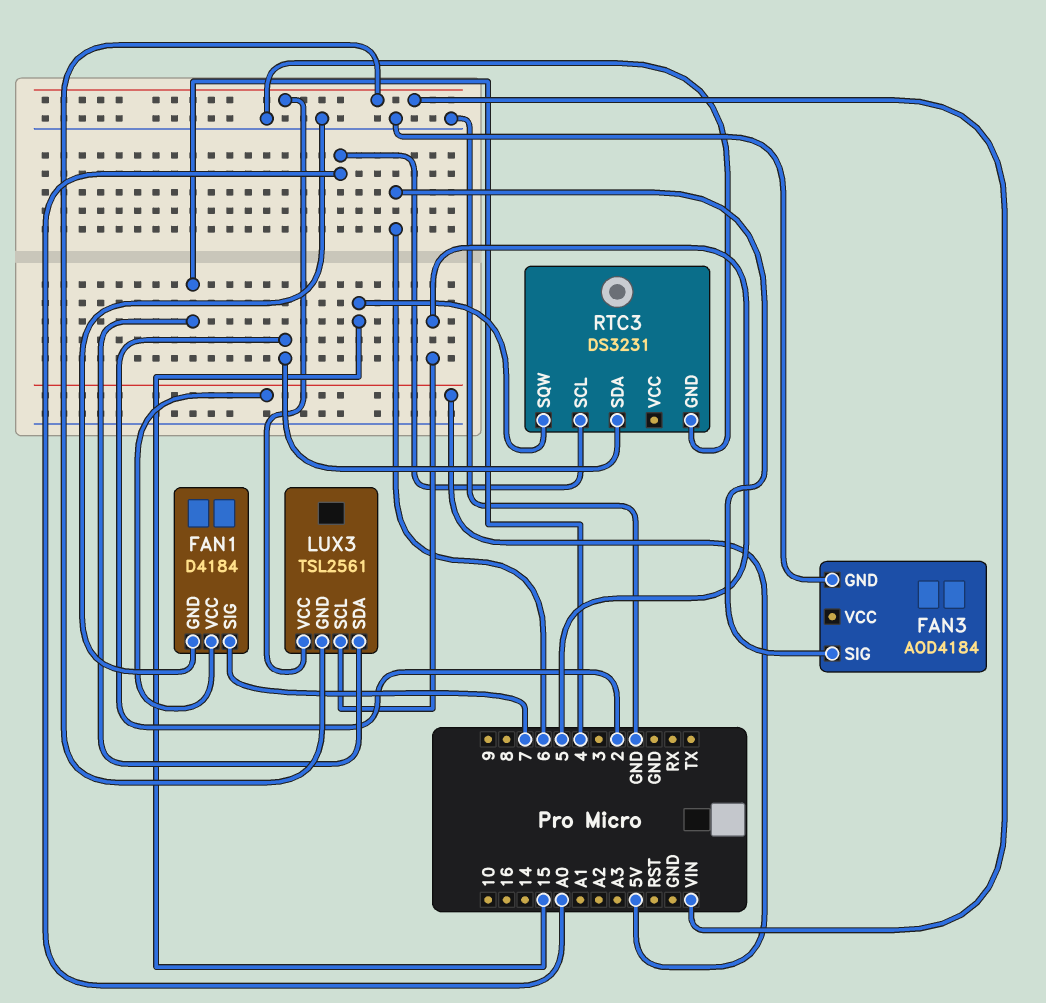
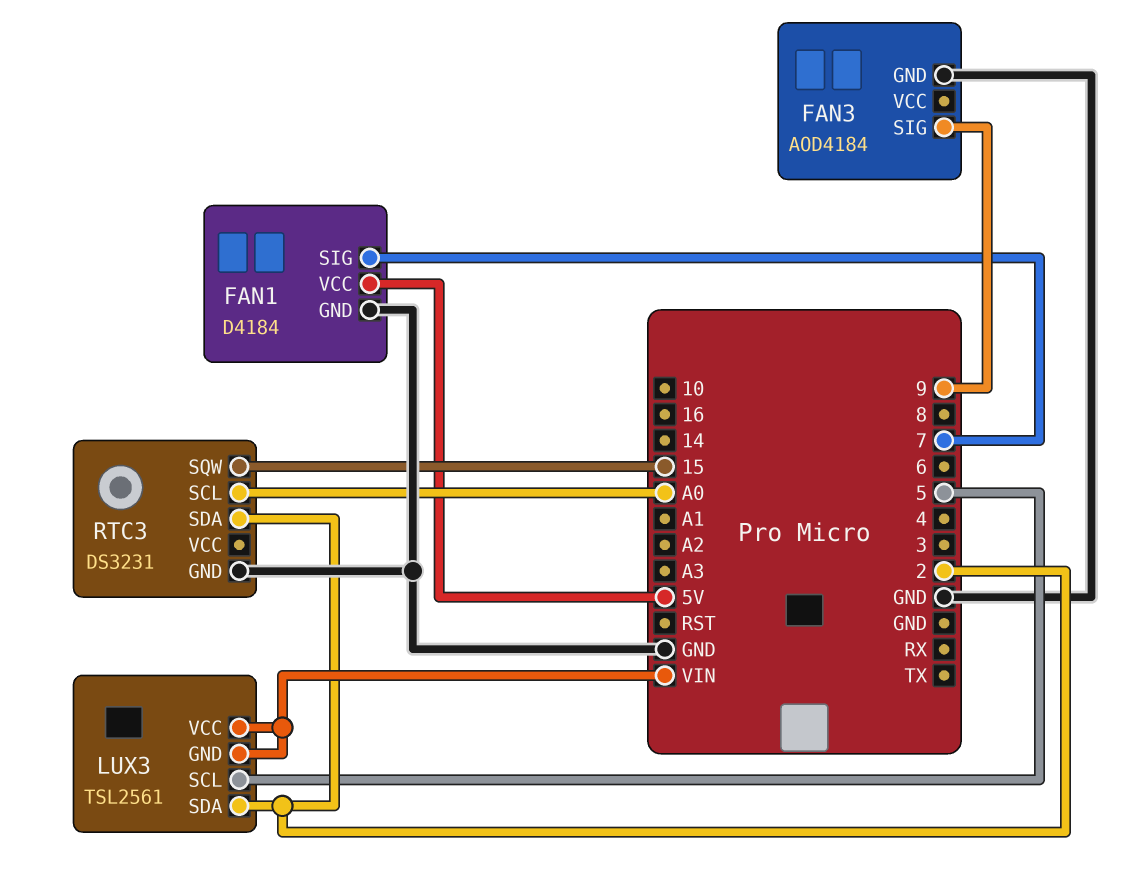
FAN3 pin SIG: 6 -> 9
LUX3 pin SDA: 4 -> 2

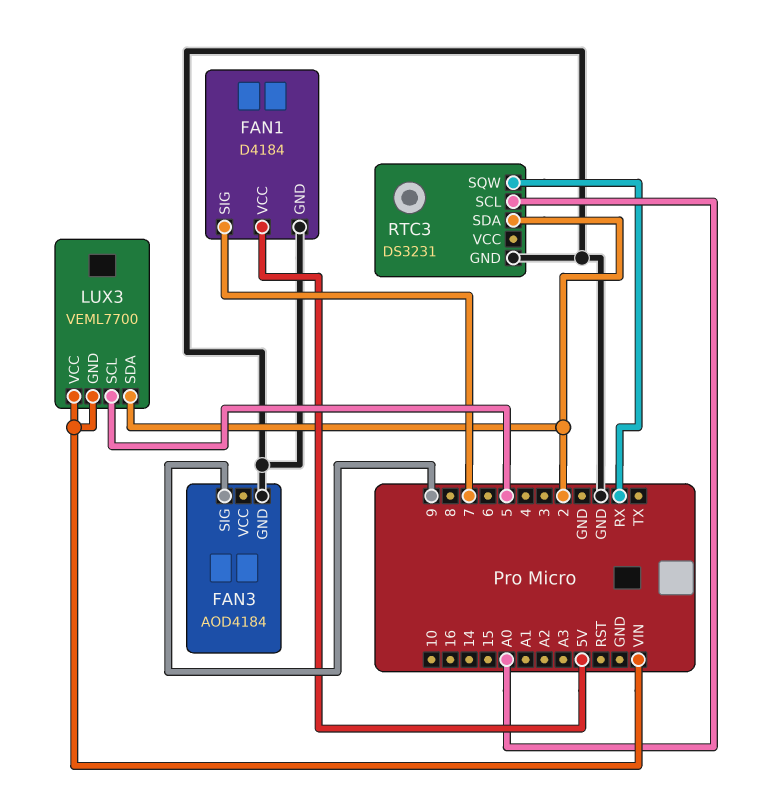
LUX3: TSL2561 -> VEML7700
RTC3 pin SQW: 15 -> RX

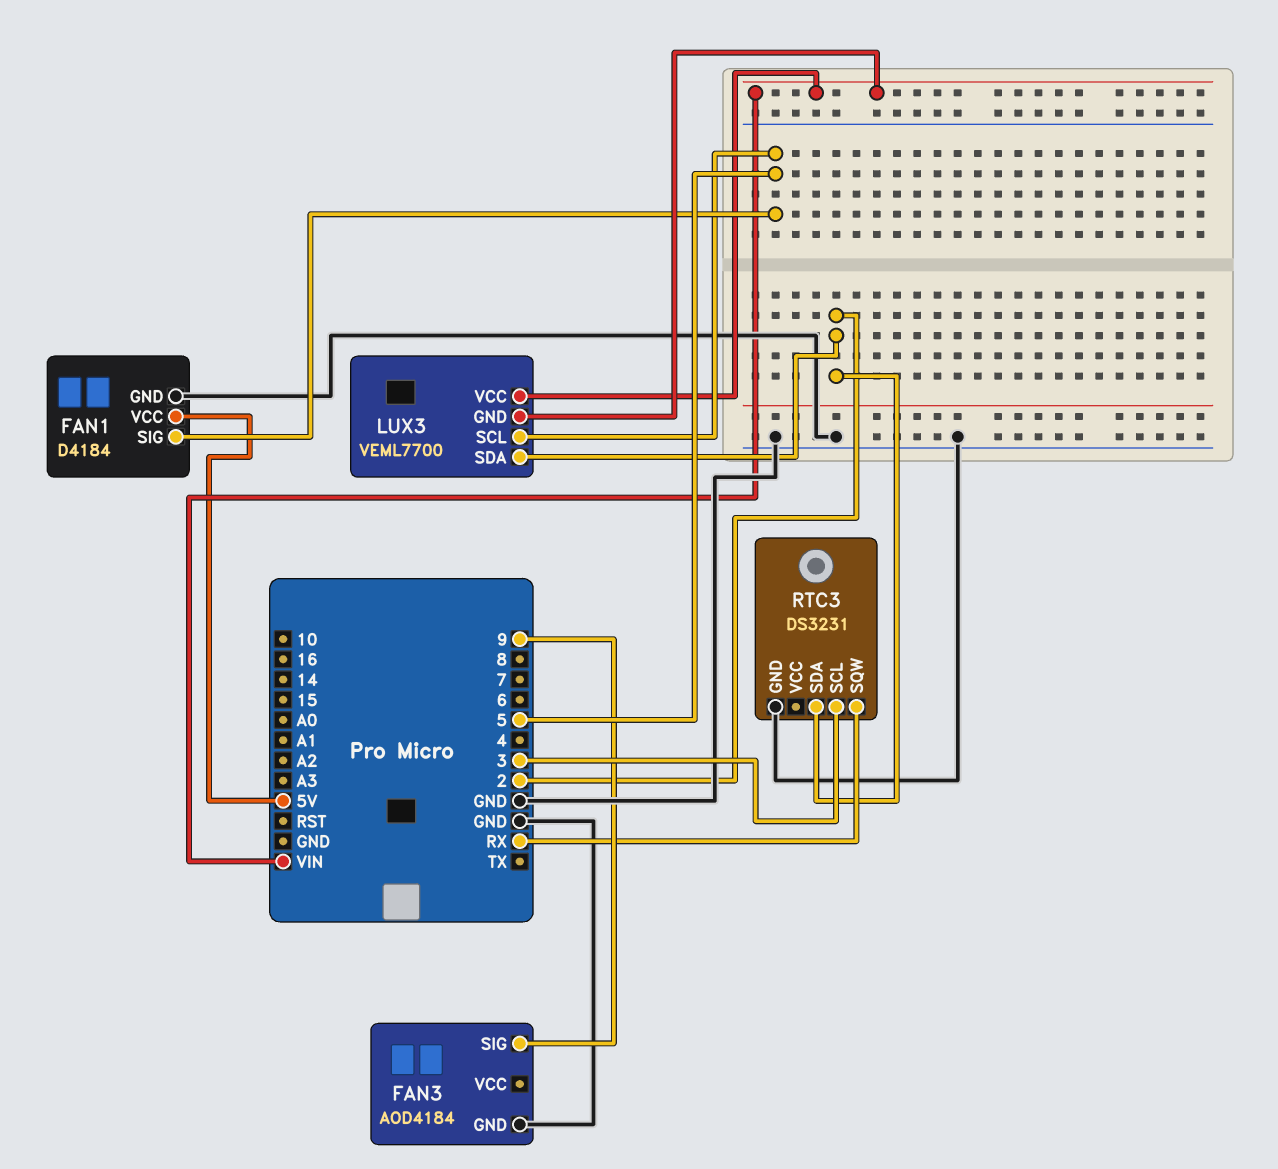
FAN1 pin SIG: 7 -> 5
RTC3 pin SCL: A0 -> 3

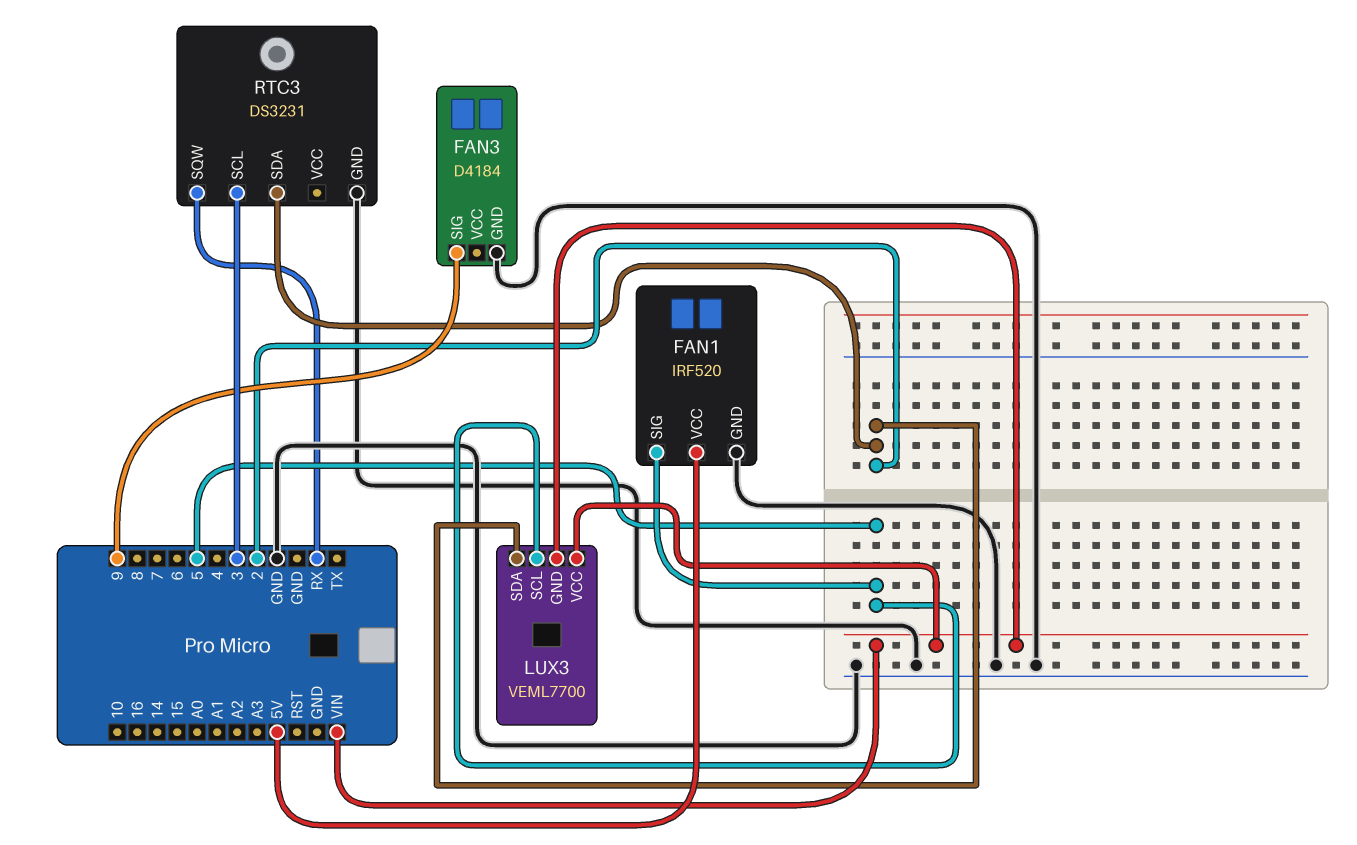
FAN1: D4184 -> IRF520
FAN3: AOD4184 -> D4184

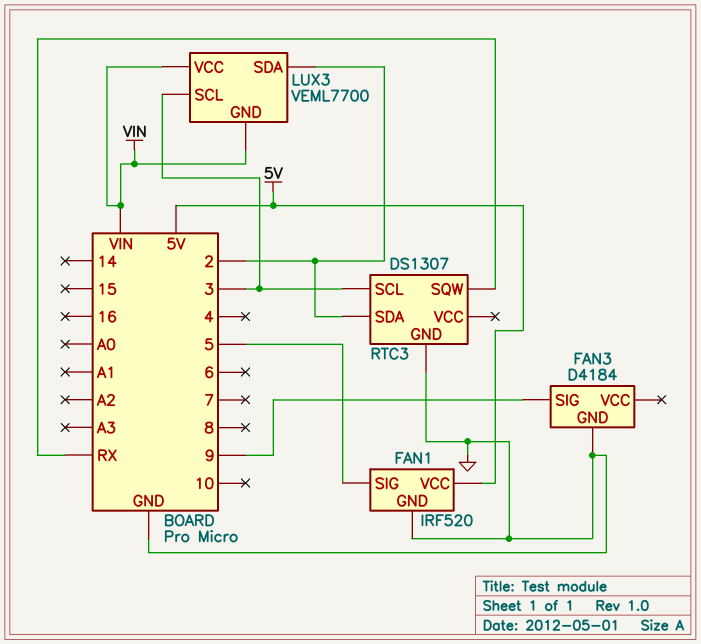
LUX3 pin SCL: 5 -> 3
RTC3: DS3231 -> DS1307

